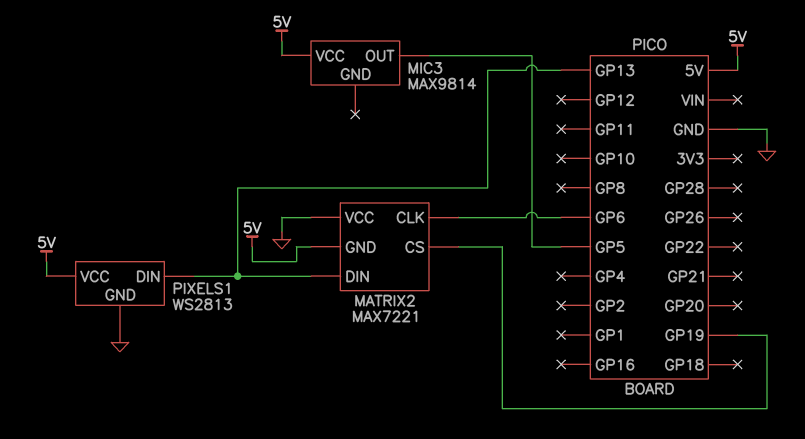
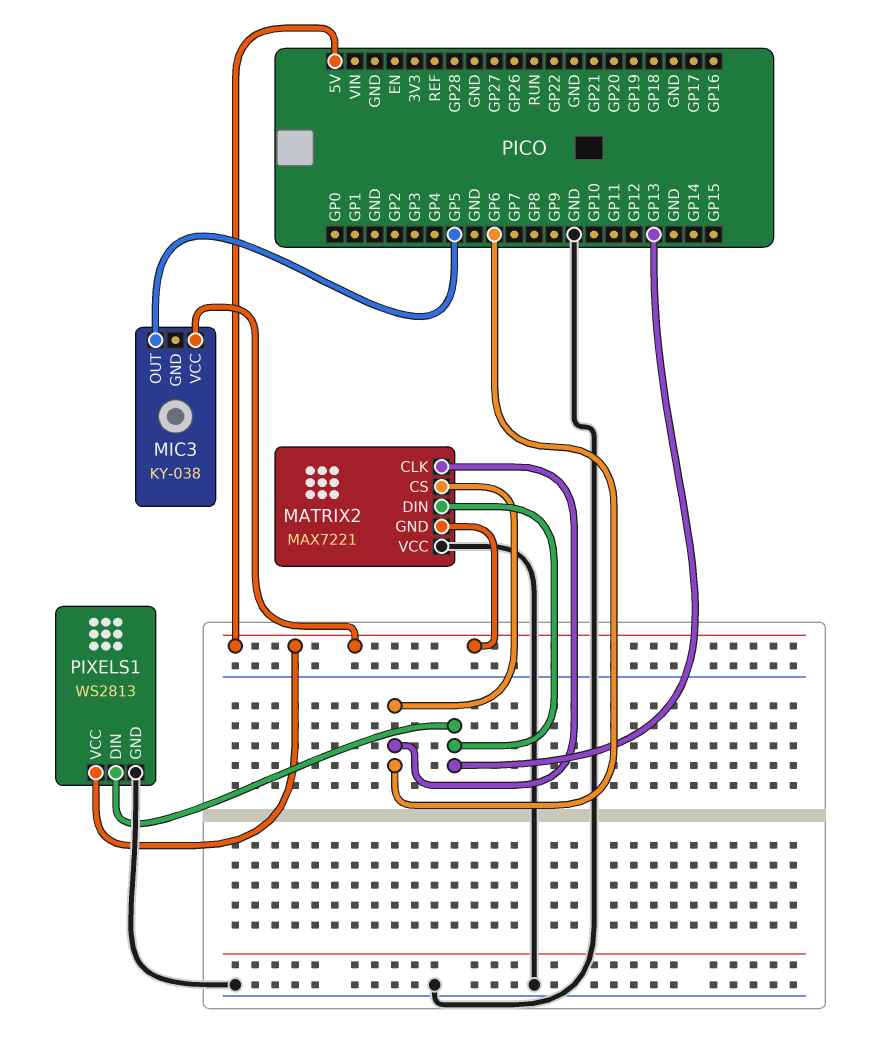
MATRIX2 pin CS: GP19 -> GP6
MIC3: MAX9814 -> KY-038

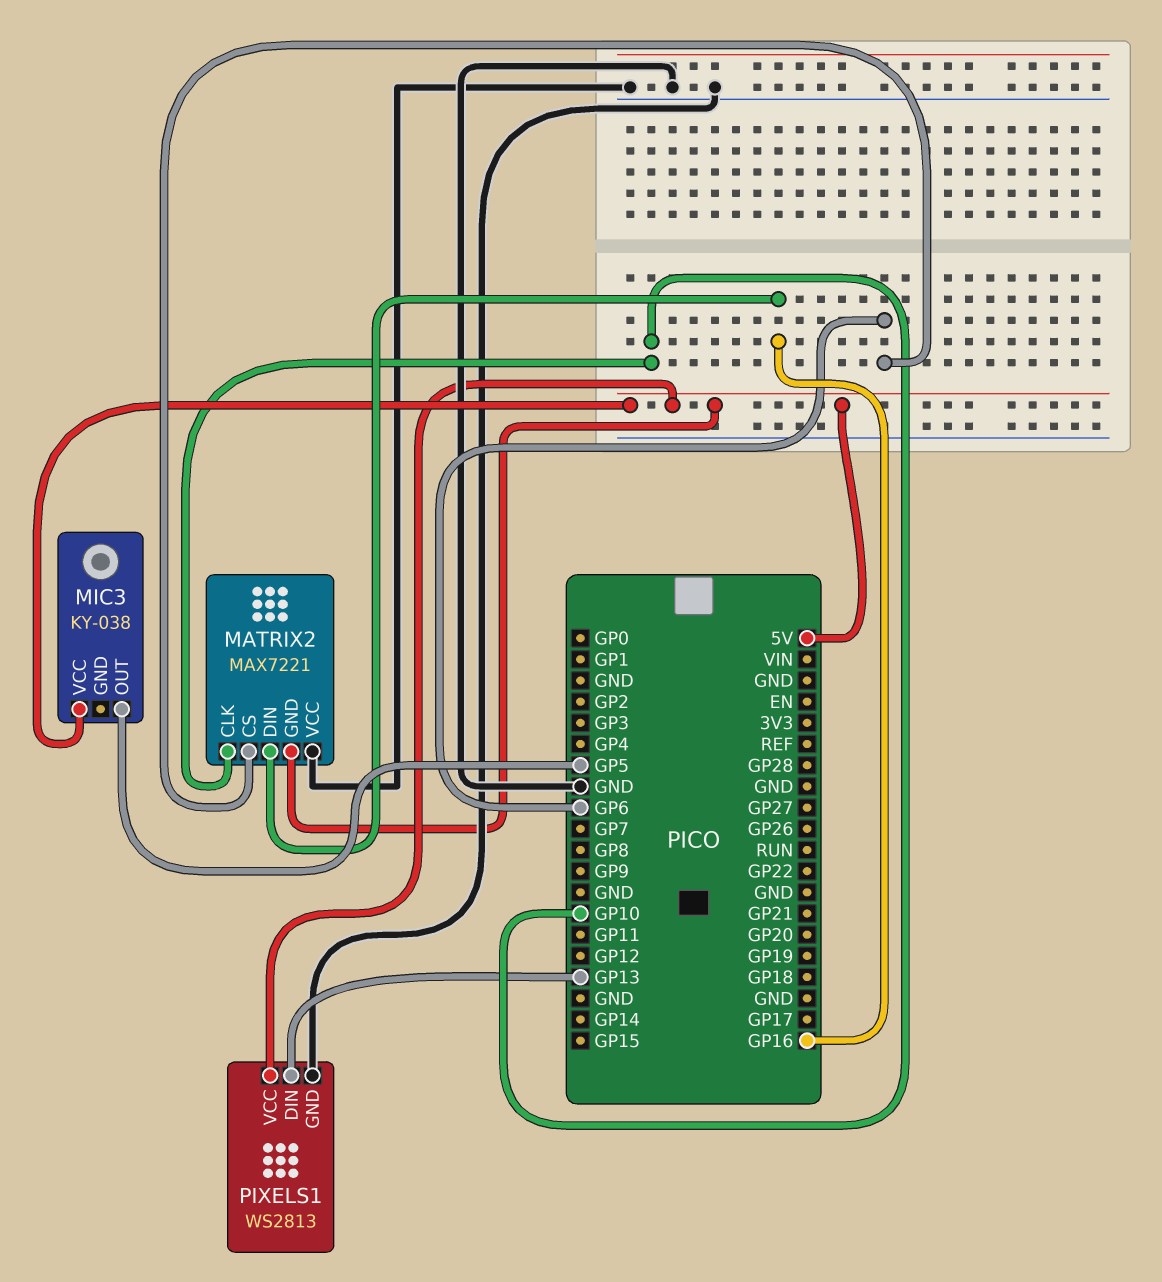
MATRIX2 pin CLK: GP6 -> GP10
MATRIX2 pin DIN: GP13 -> GP16

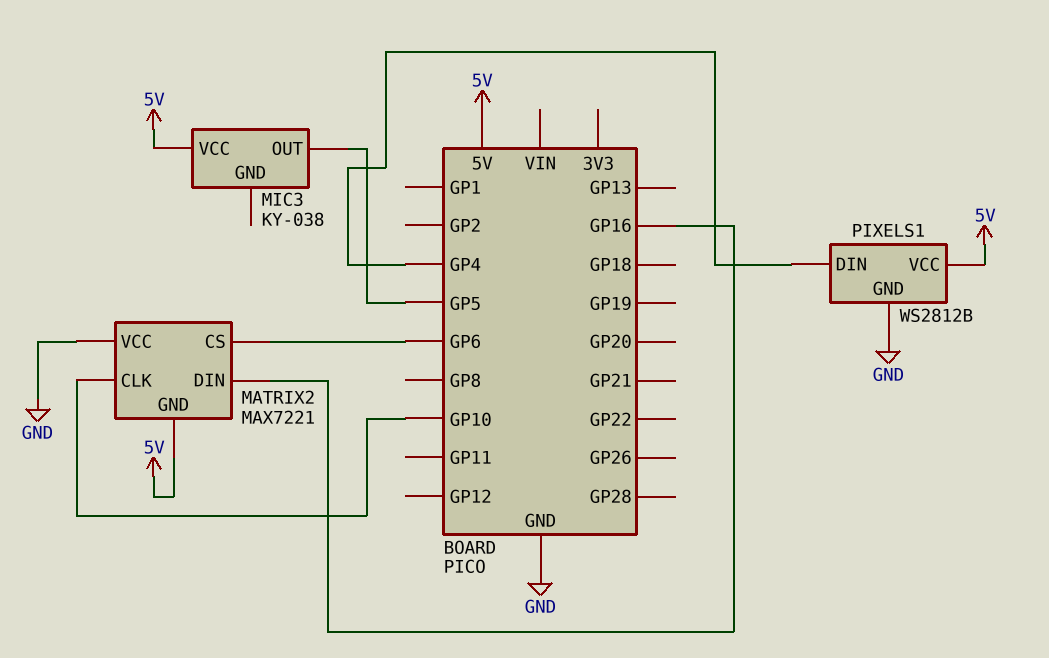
PIXELS1: WS2813 -> WS2812B
PIXELS1 pin DIN: GP13 -> GP4

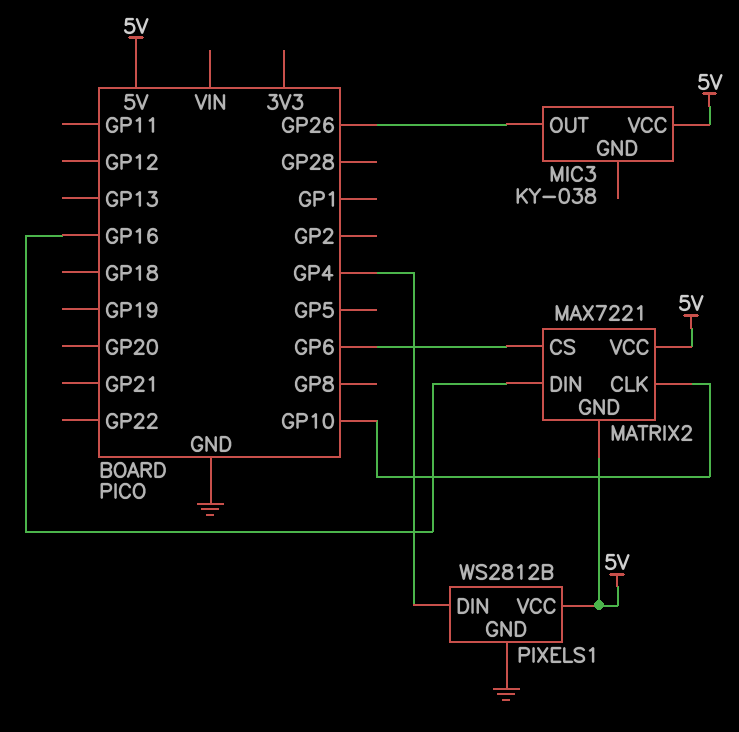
MATRIX2 pin VCC: GND -> 5V
MIC3 pin OUT: GP5 -> GP26

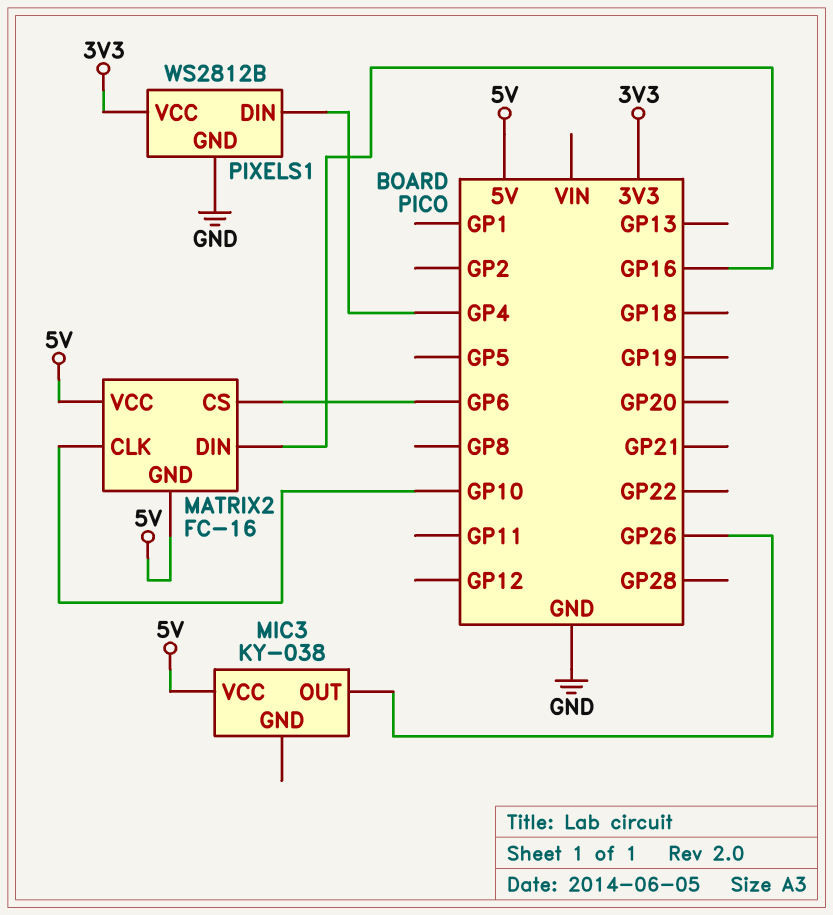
MATRIX2: MAX7221 -> FC-16
PIXELS1 pin VCC: 5V -> 3V3

